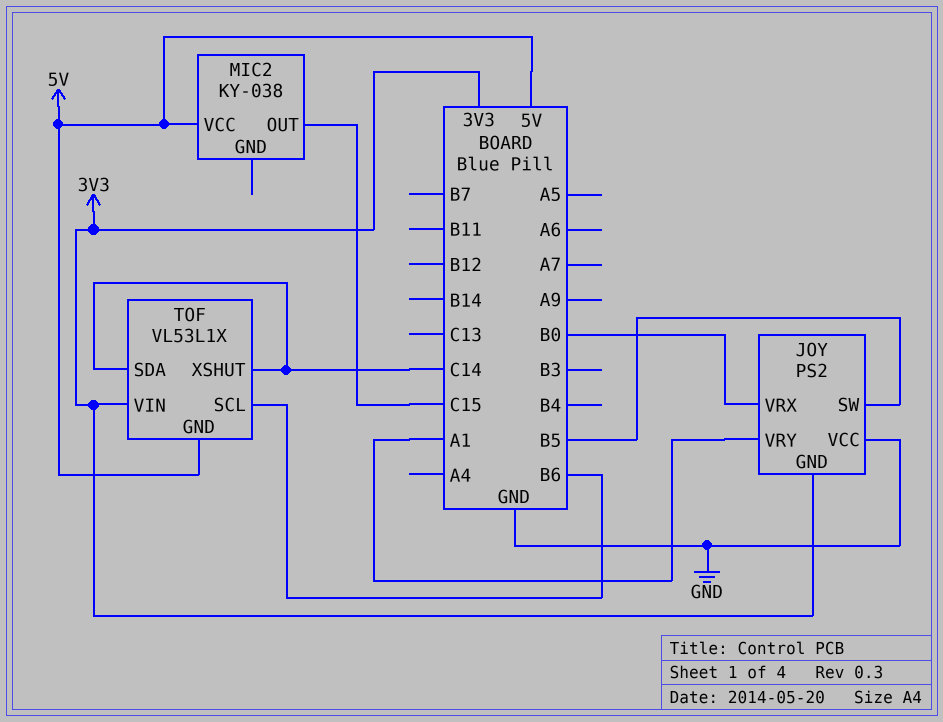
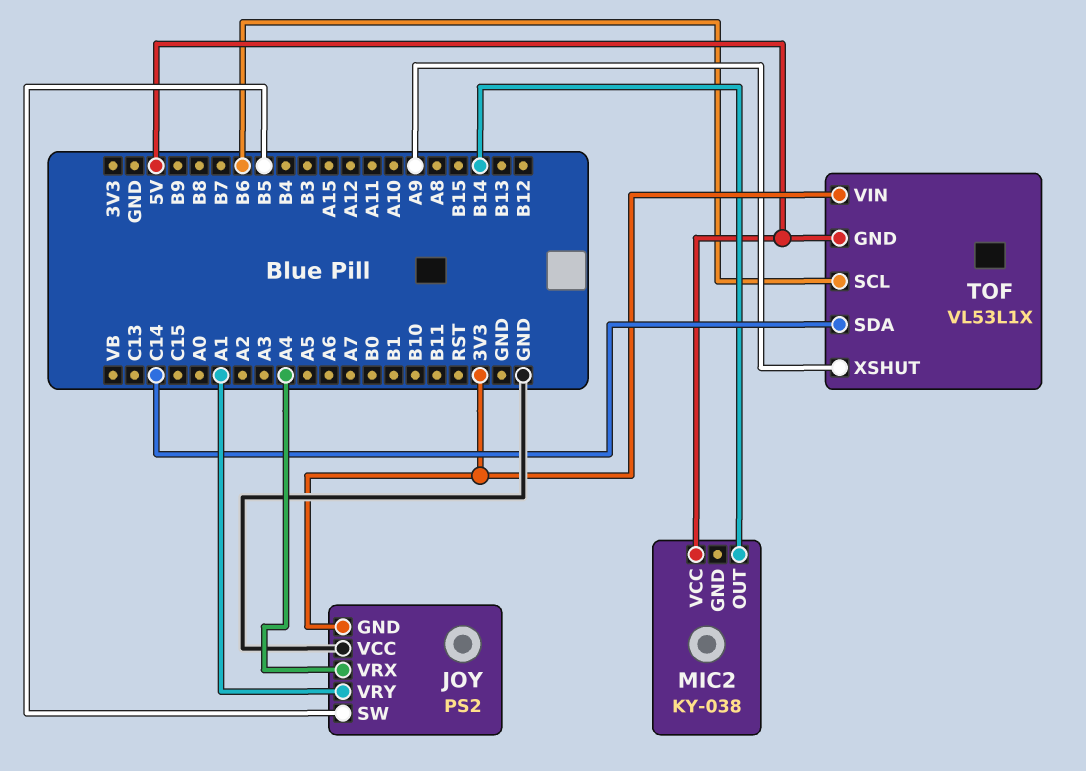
JOY pin VRX: B0 -> A4
MIC2 pin OUT: C15 -> B14
TOF pin XSHUT: C14 -> A9

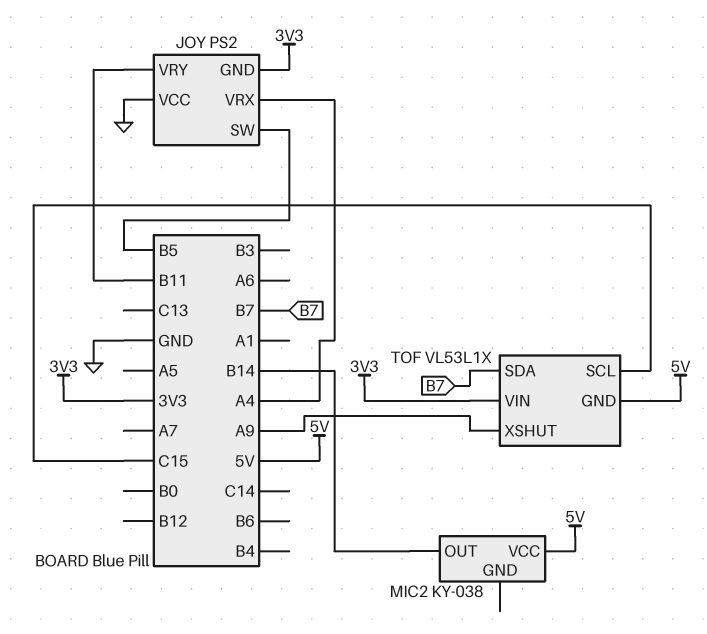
JOY pin VRY: A1 -> B11
TOF pin SCL: B6 -> C15
TOF pin SDA: C14 -> B7

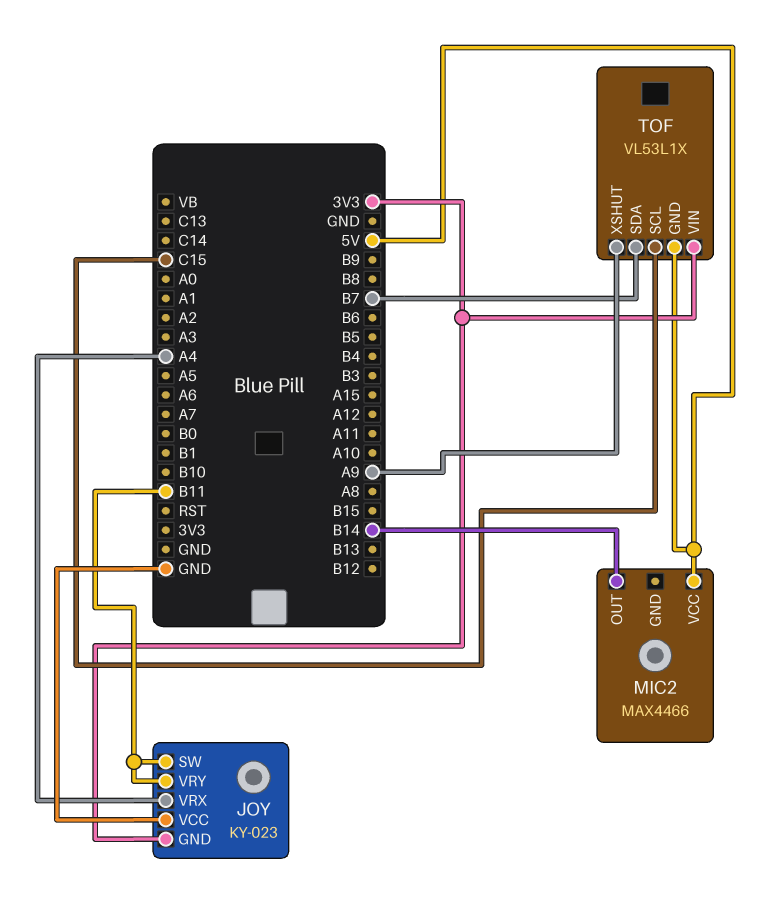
JOY: PS2 -> KY-023
JOY pin SW: B5 -> B11
MIC2: KY-038 -> MAX4466

